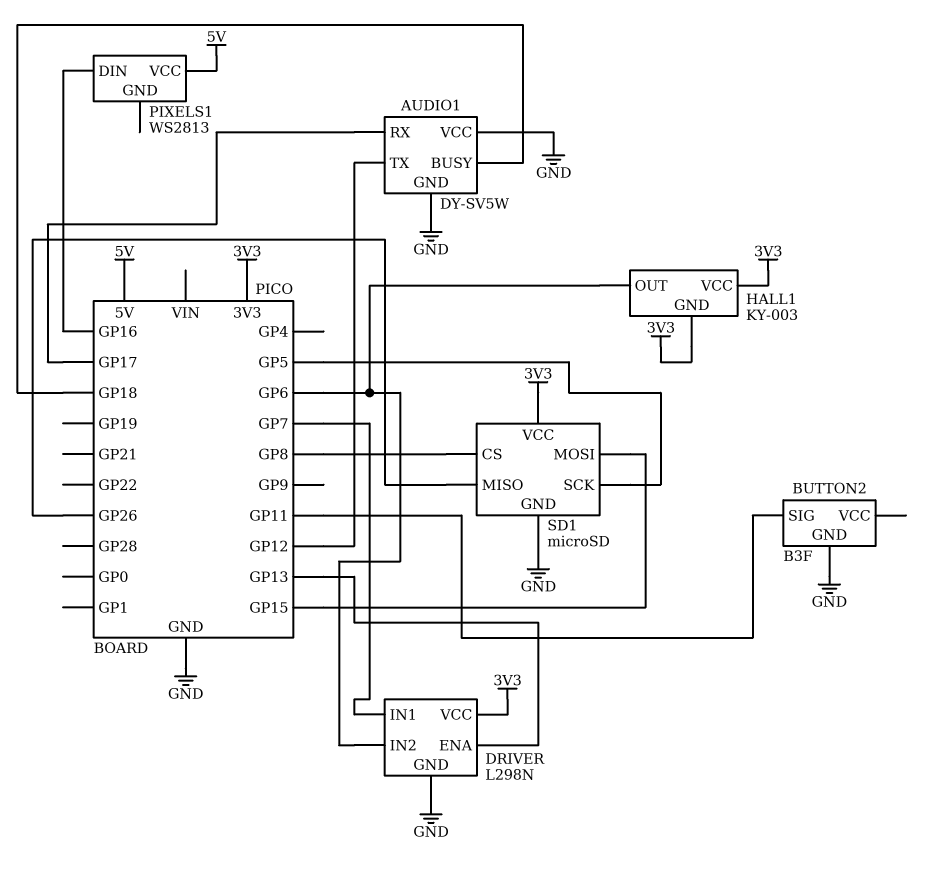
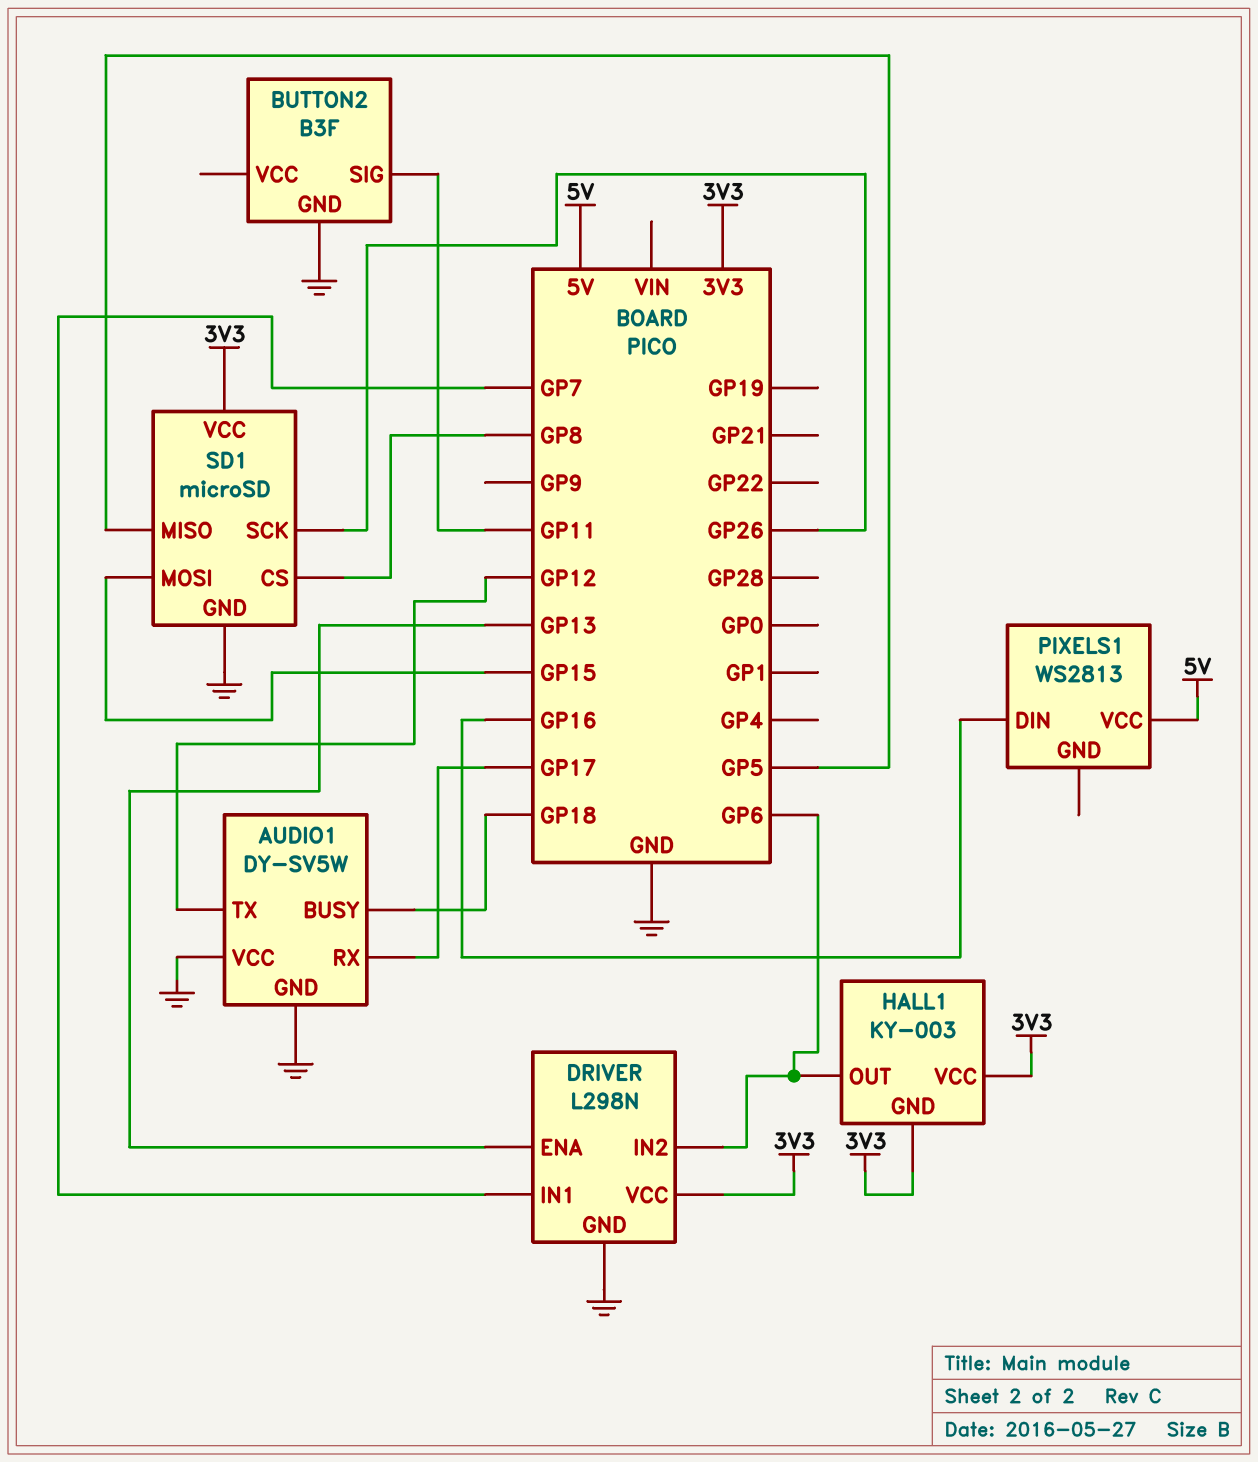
SD1 pin MISO: GP26 -> GP5
SD1 pin SCK: GP5 -> GP26

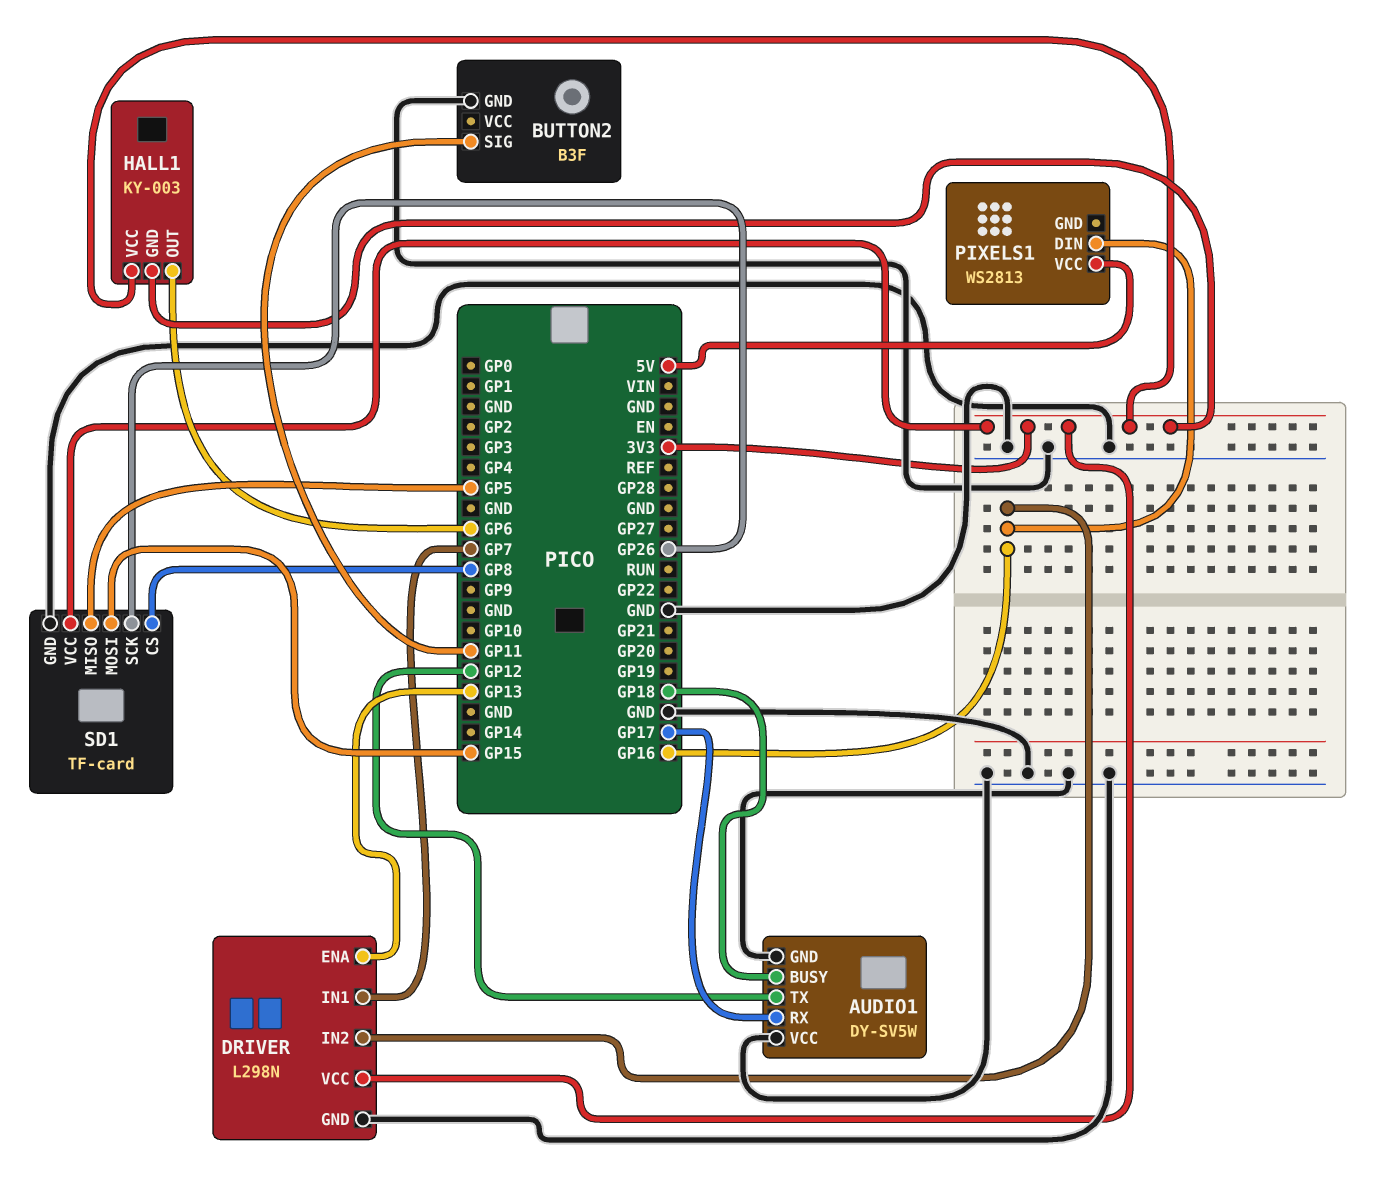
DRIVER pin IN2: GP6 -> GP16
SD1: microSD -> TF-card

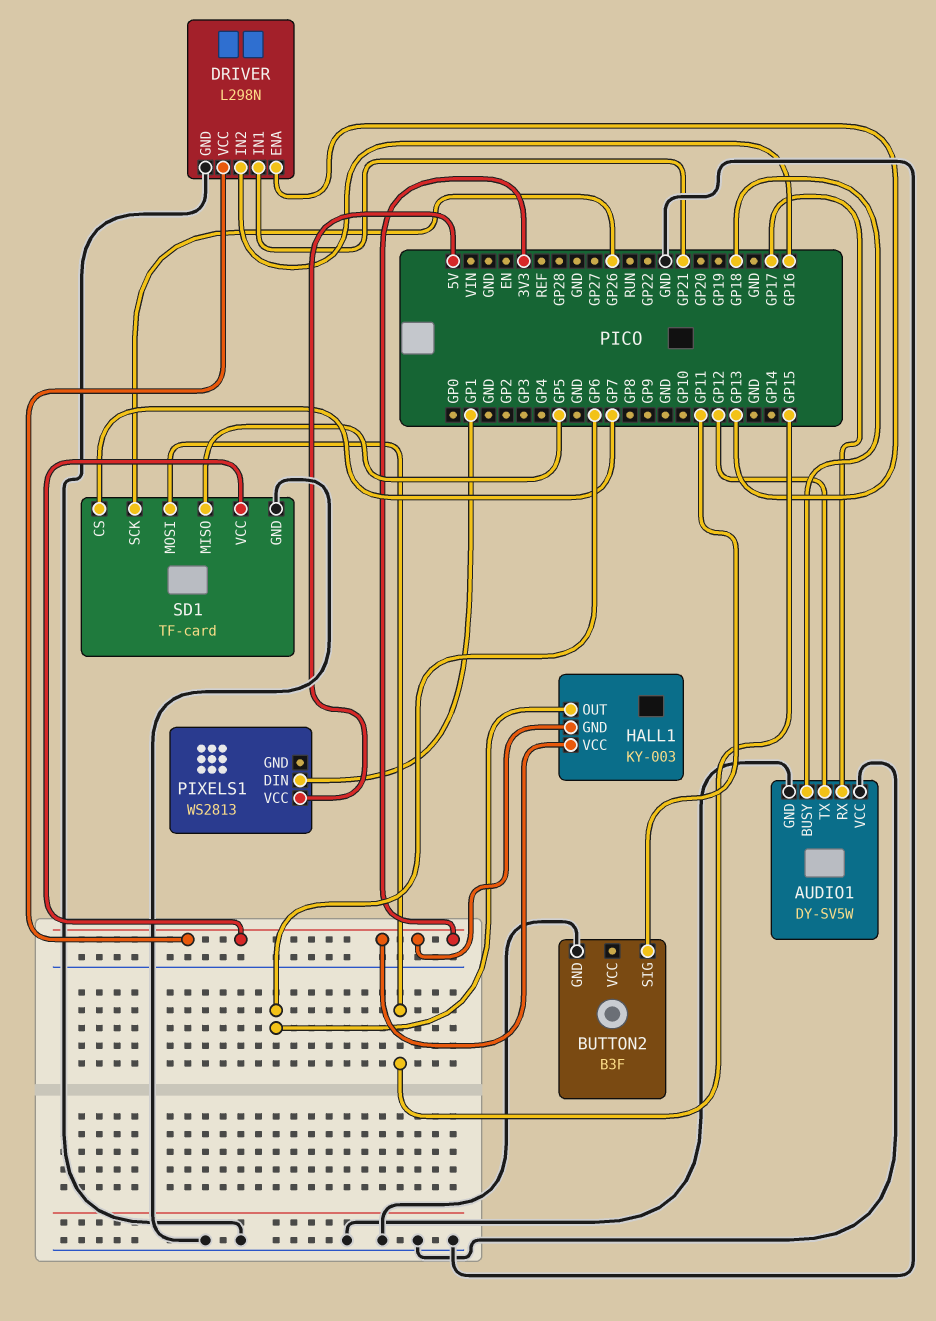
DRIVER pin IN1: GP7 -> GP21
PIXELS1 pin DIN: GP16 -> GP1
SD1 pin CS: GP8 -> GP7

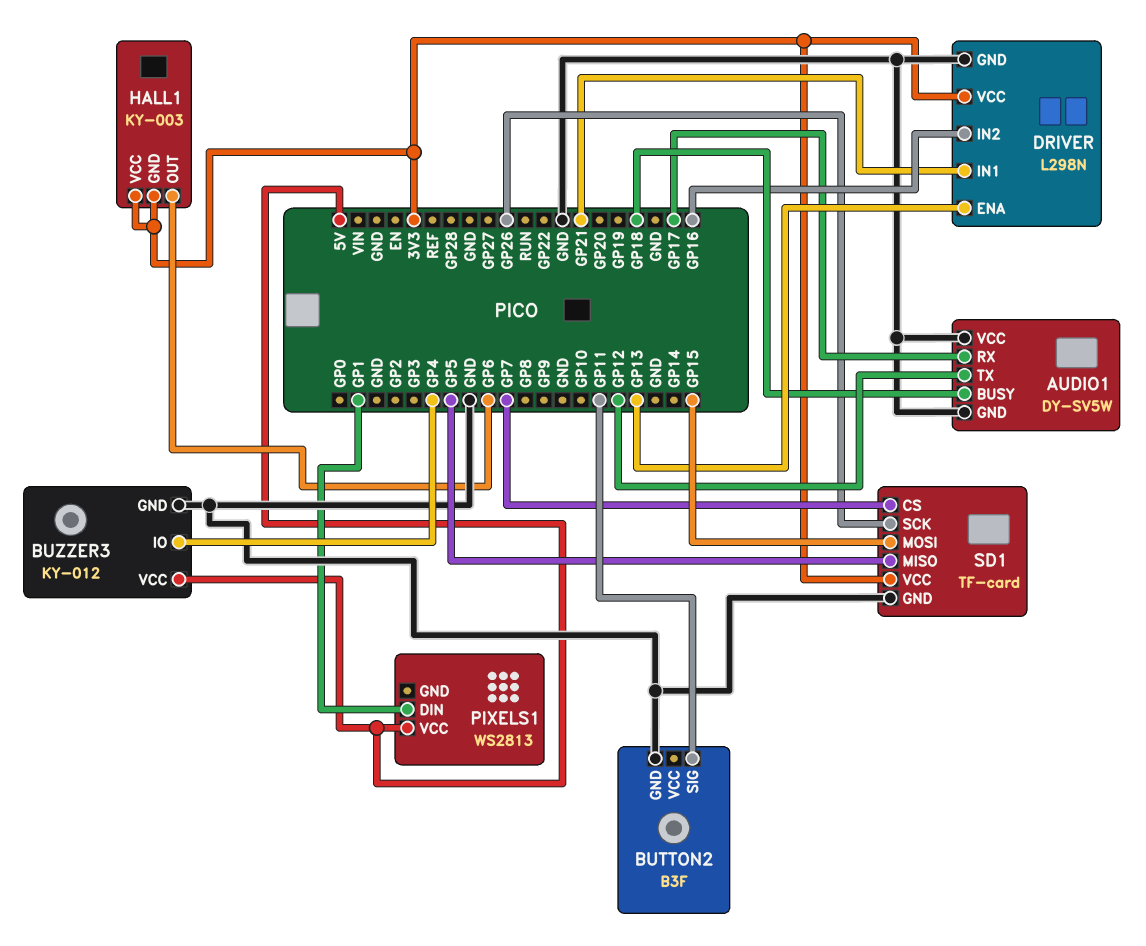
BUZZER3: none -> KY-012
BUZZER3 pin GND: none -> GND
BUZZER3 pin IO: none -> GP4
BUZZER3 pin VCC: none -> 5V

